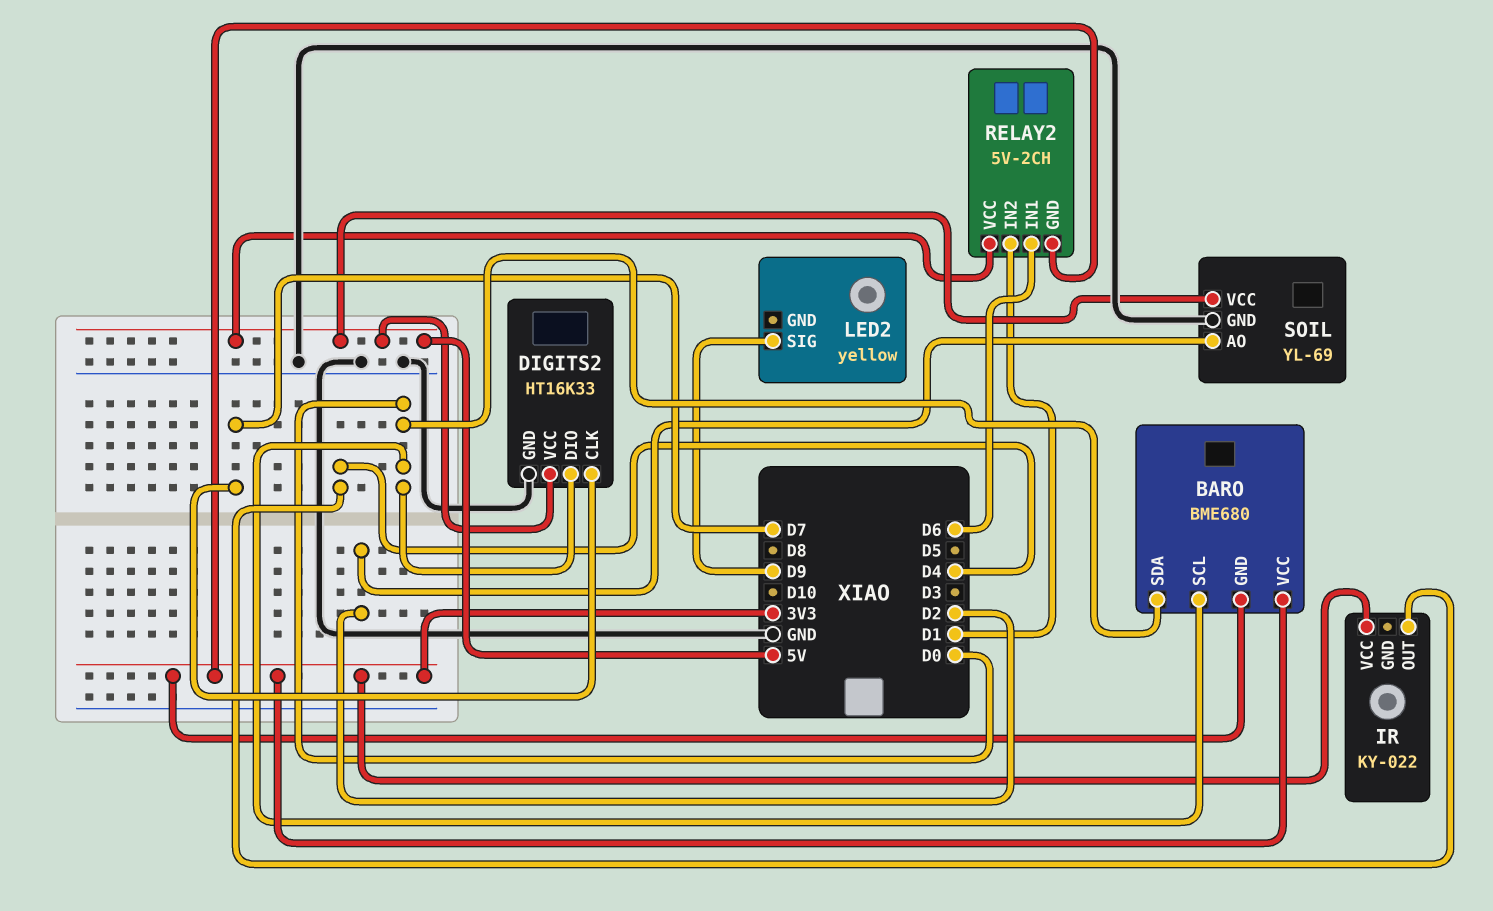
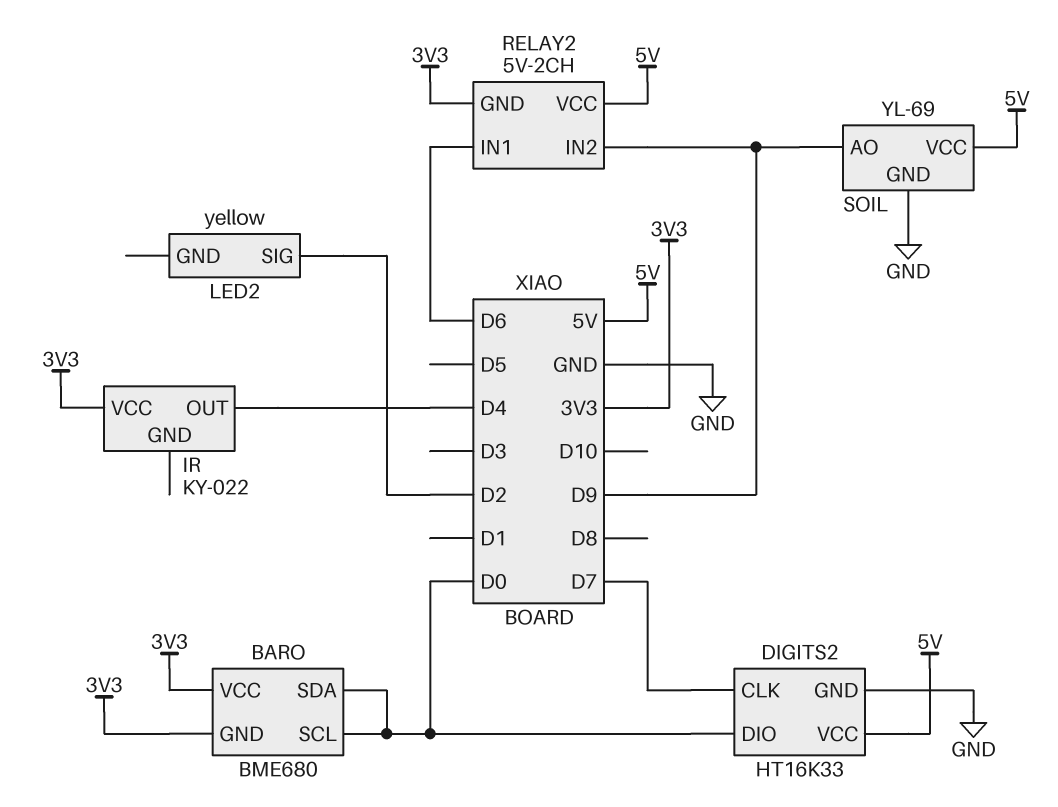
LED2 pin SIG: D9 -> D2
RELAY2 pin IN2: D1 -> D9
SOIL pin AO: D2 -> D9

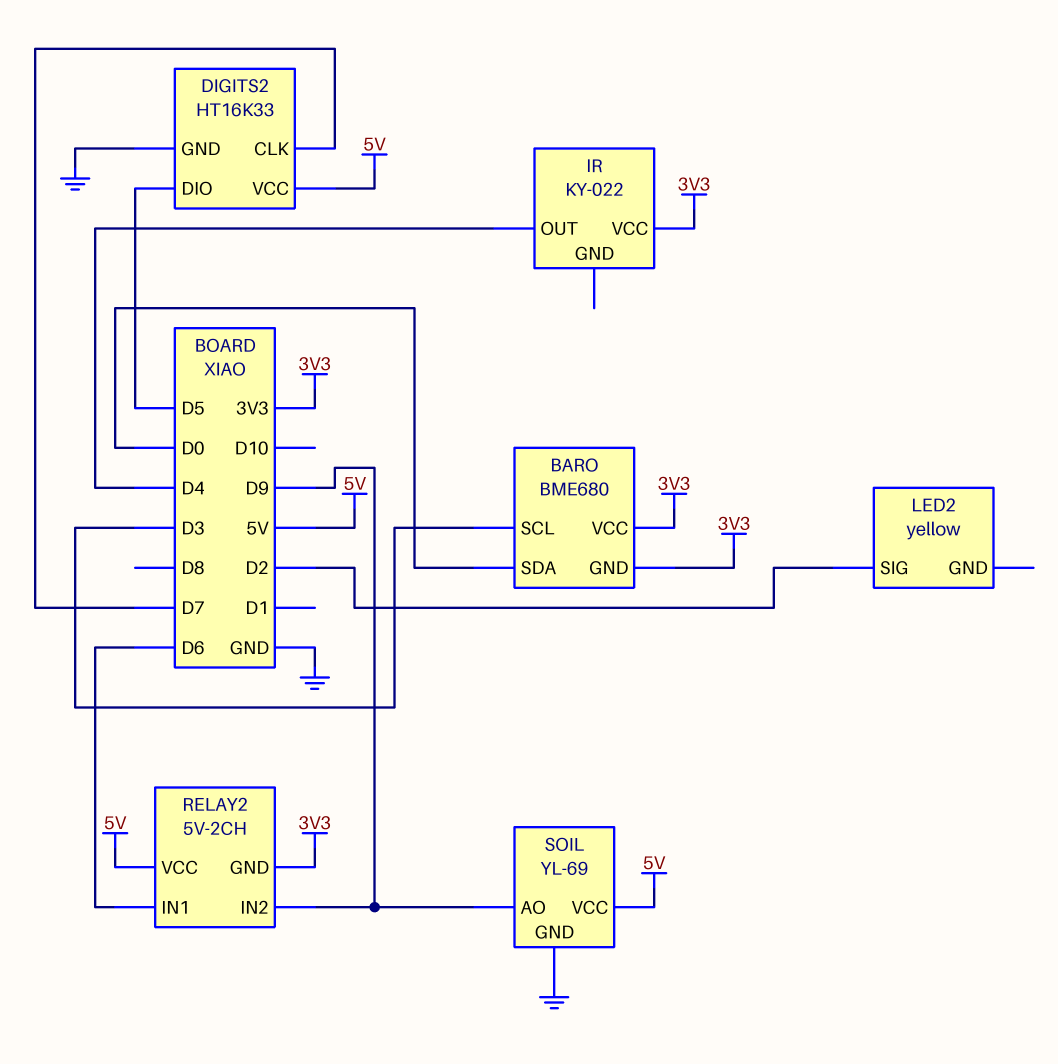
BARO pin SCL: D0 -> D3
DIGITS2 pin DIO: D0 -> D5

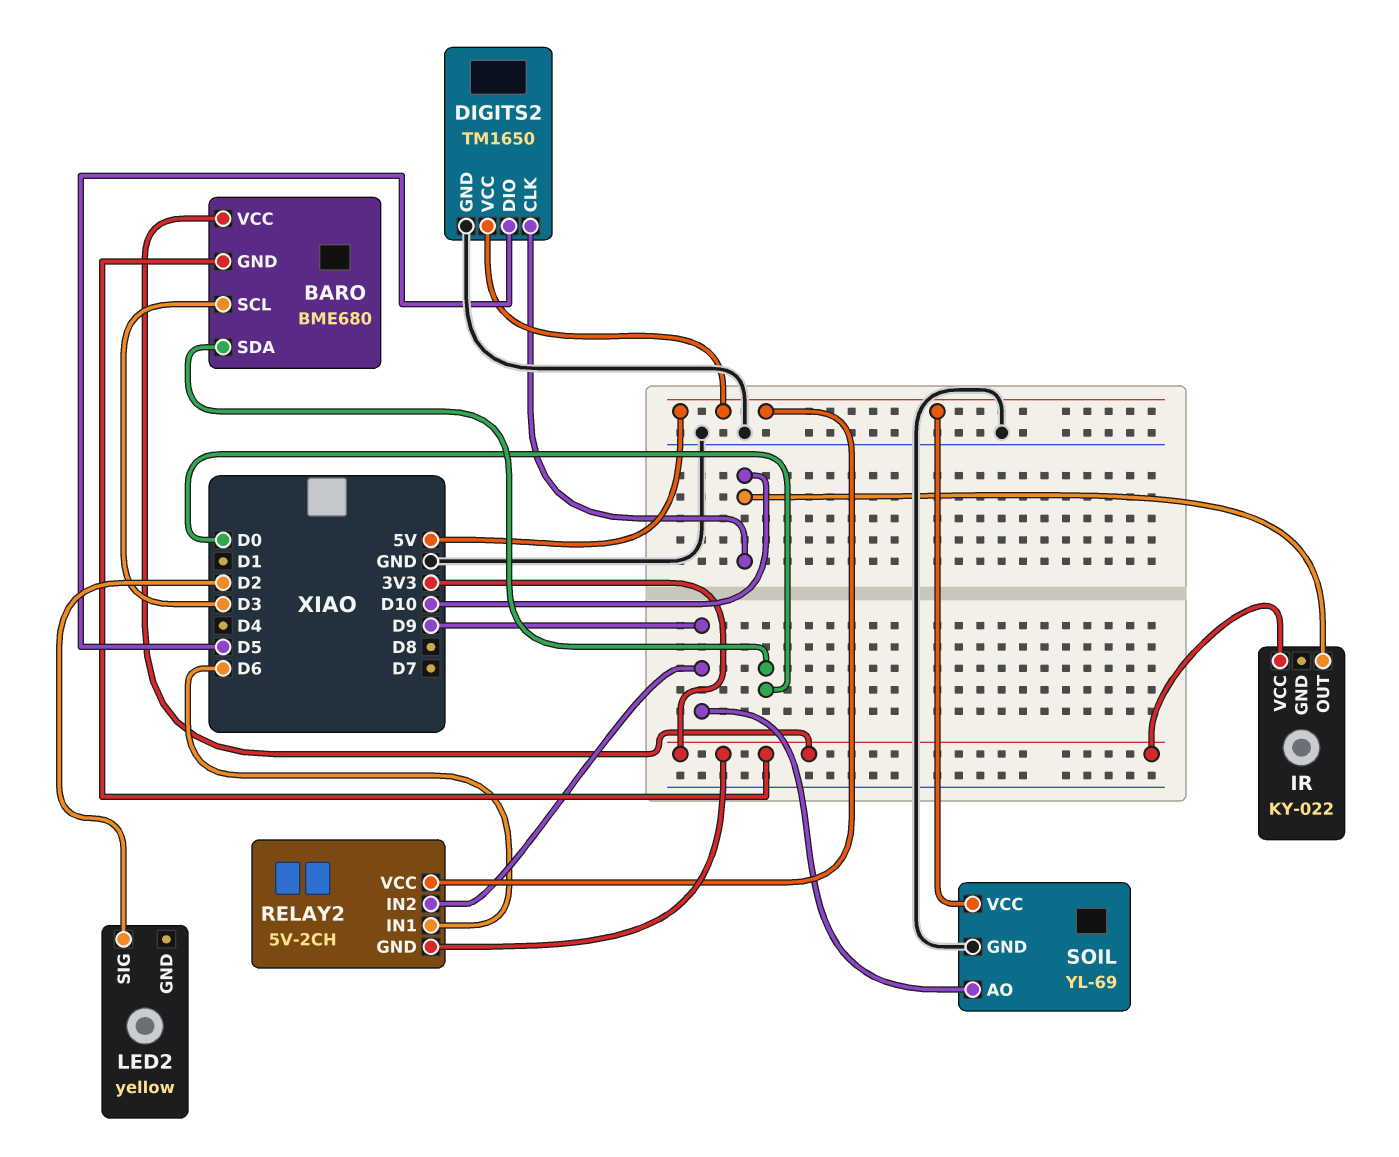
DIGITS2: HT16K33 -> TM1650
DIGITS2 pin CLK: D7 -> D10
IR pin OUT: D4 -> D10

